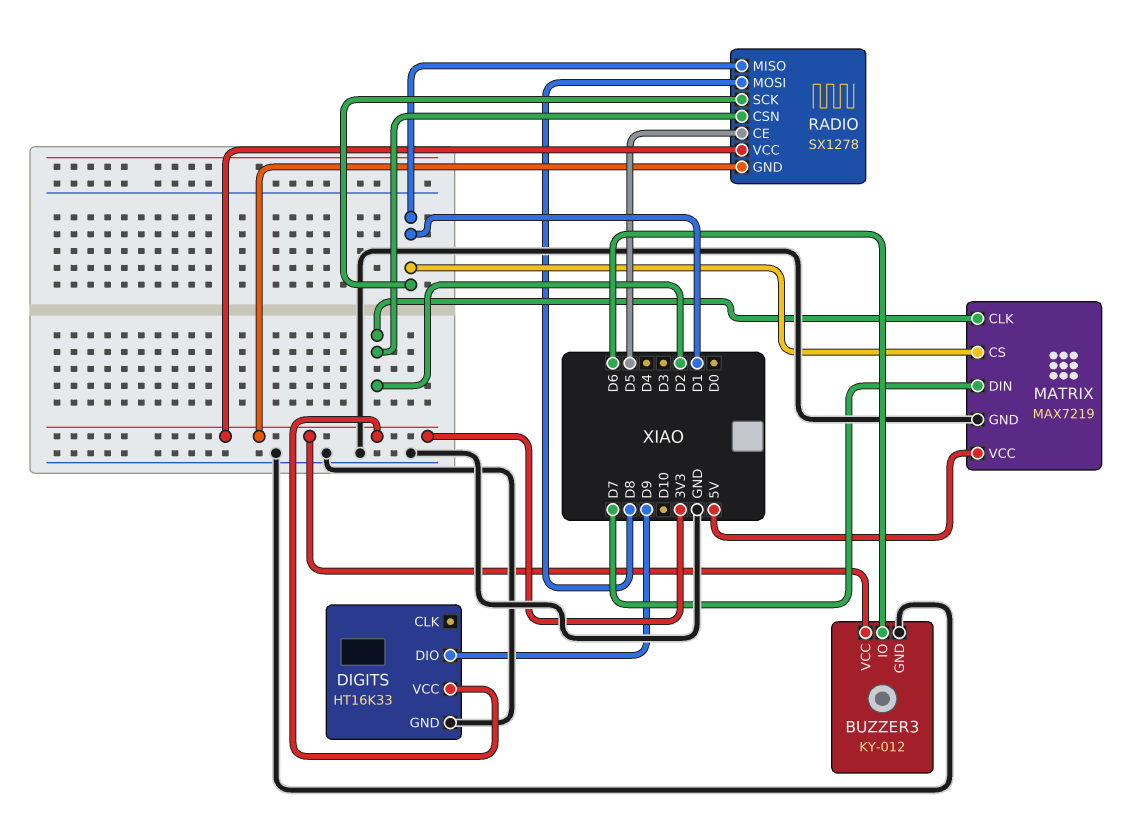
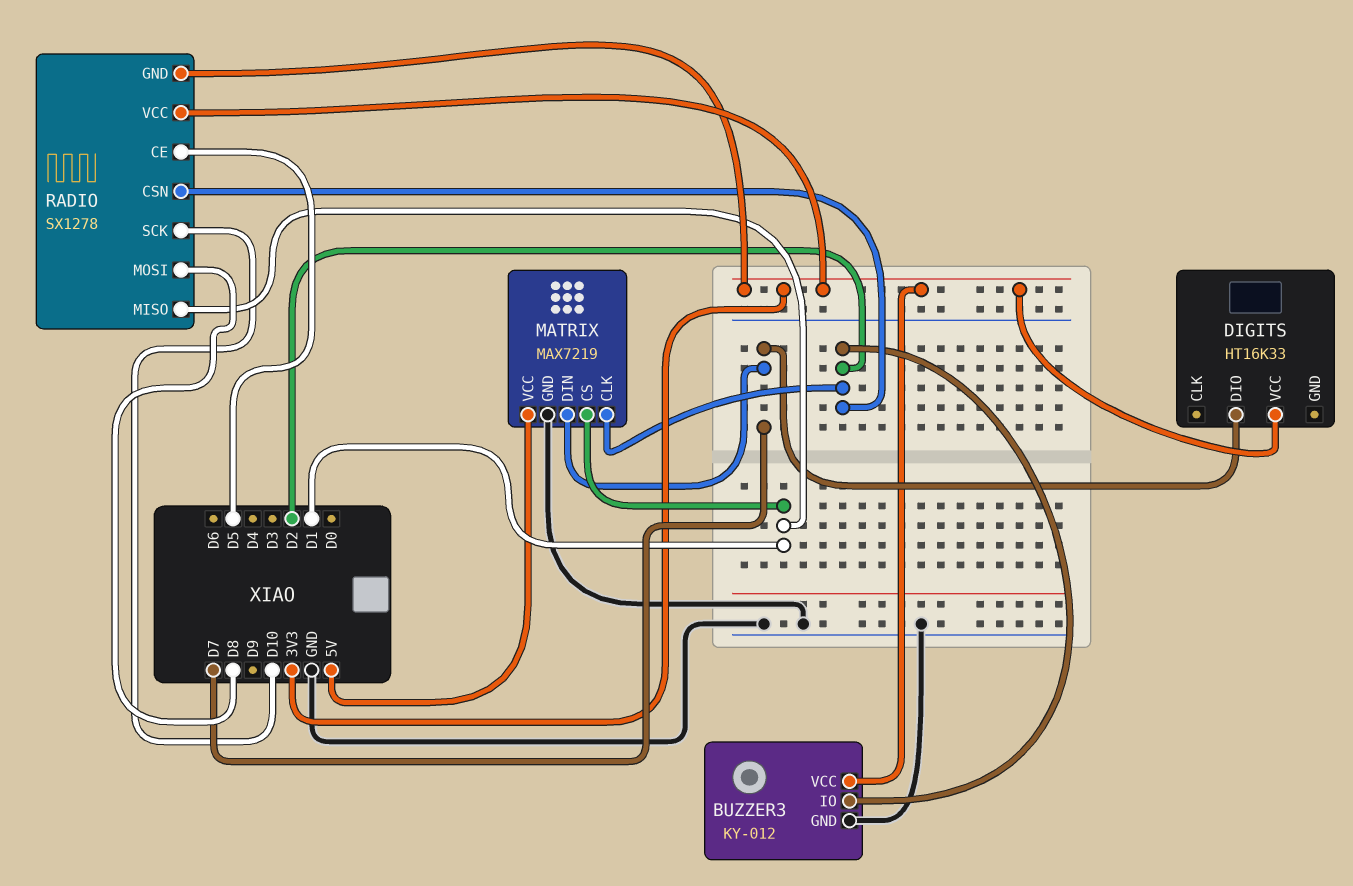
BUZZER3 pin IO: D6 -> D2
DIGITS pin DIO: D9 -> D7
DIGITS pin GND: GND -> none
RADIO pin SCK: D1 -> D10

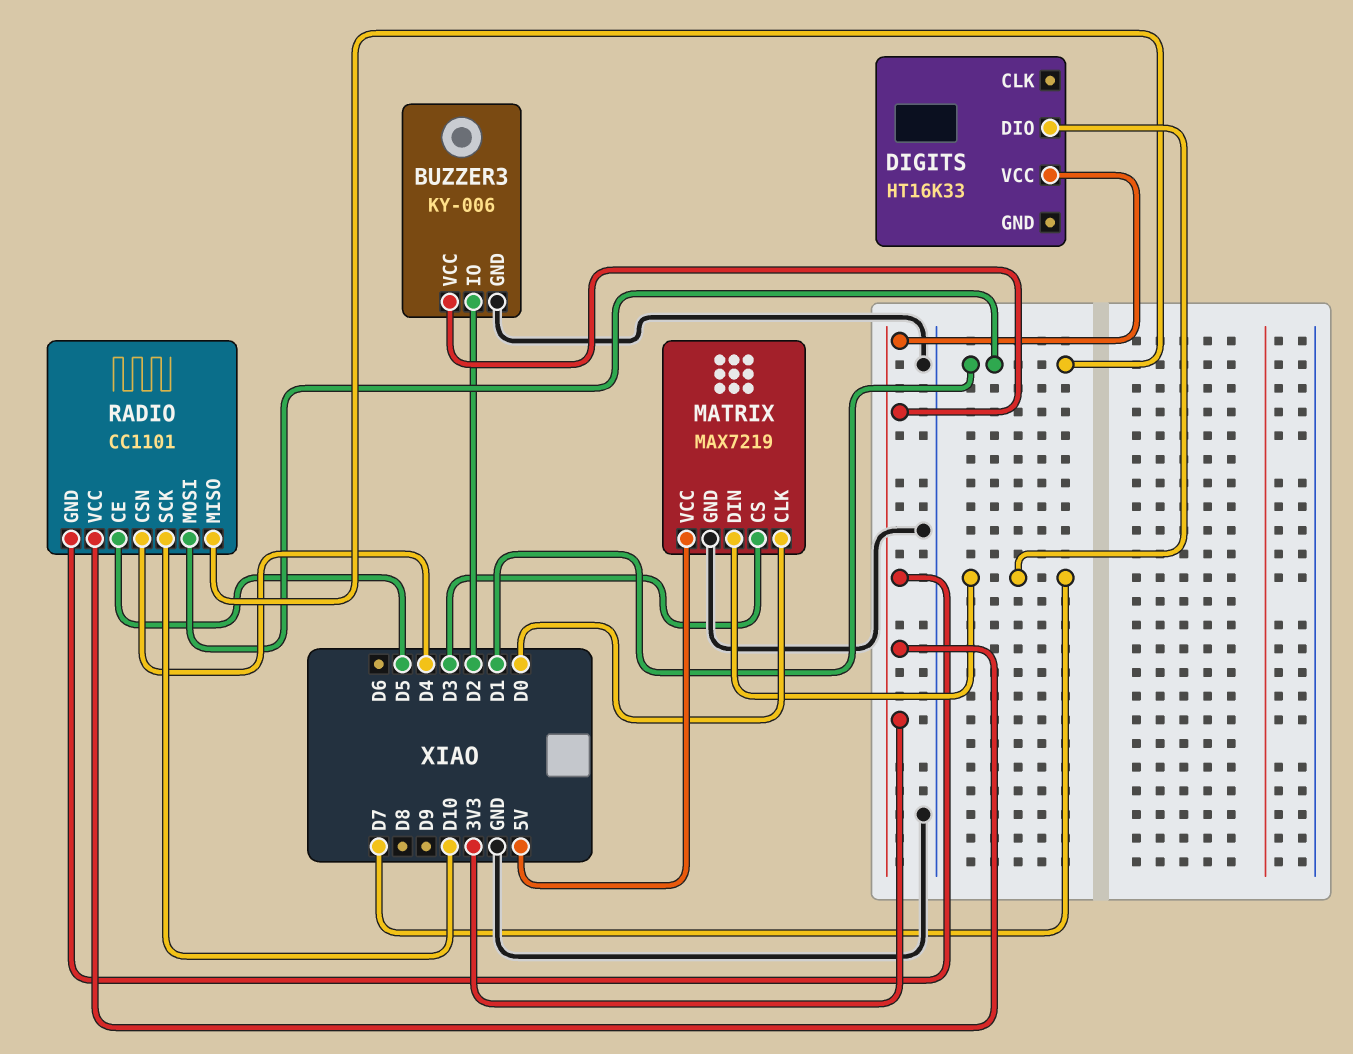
BUZZER3: KY-012 -> KY-006
MATRIX pin CLK: D2 -> D0
MATRIX pin CS: D1 -> D3
RADIO: SX1278 -> CC1101
RADIO pin CSN: D2 -> D4
RADIO pin MOSI: D8 -> D1

